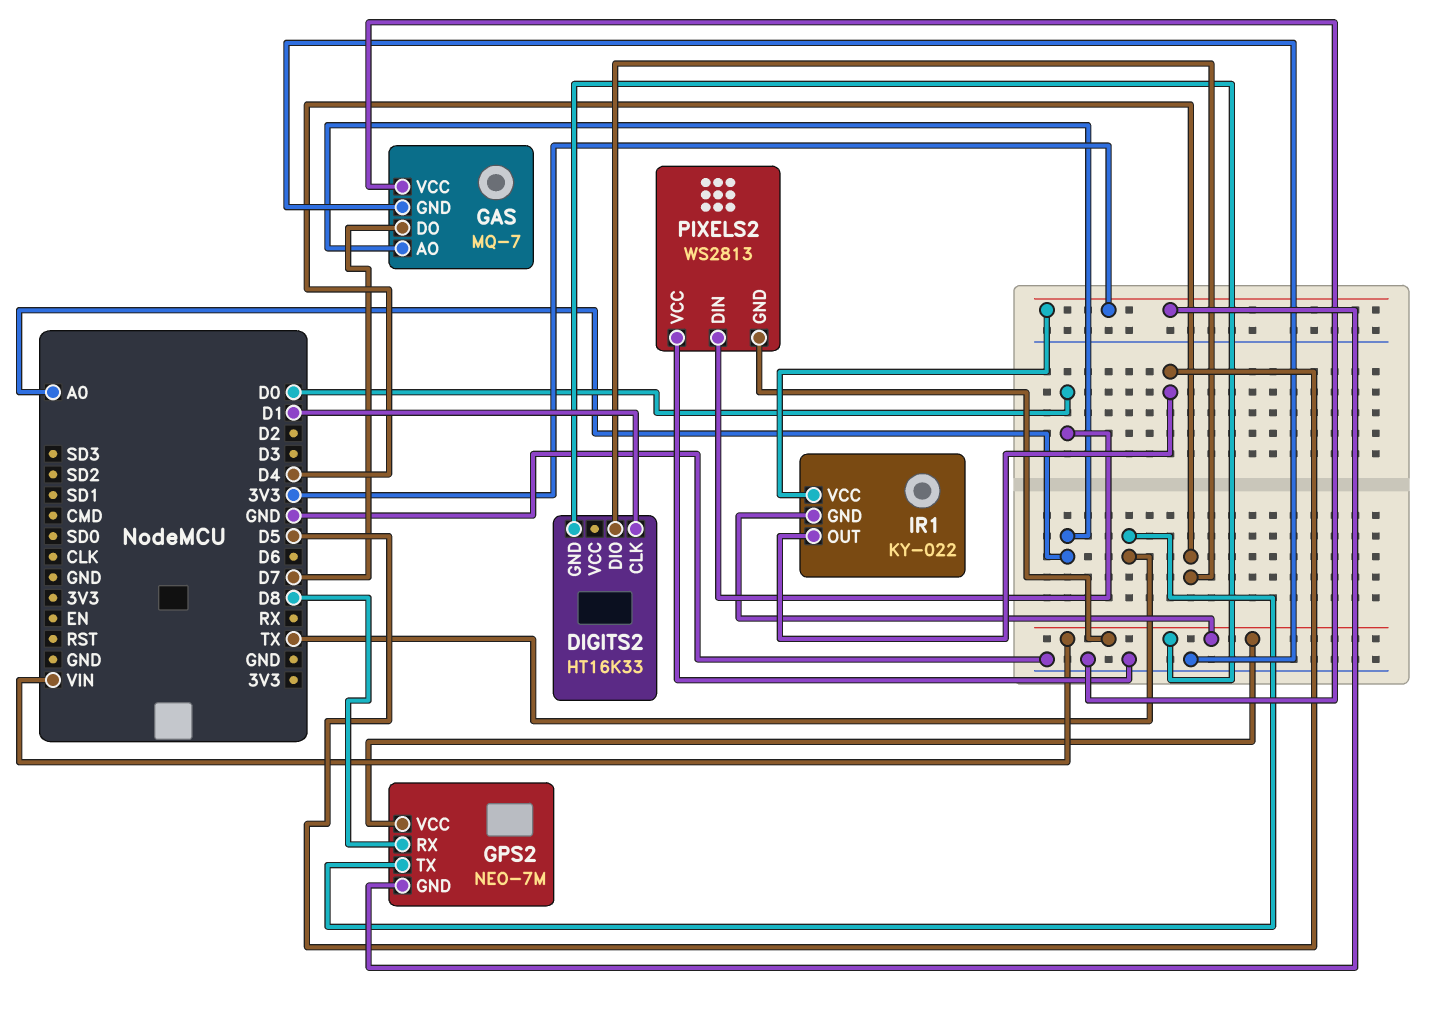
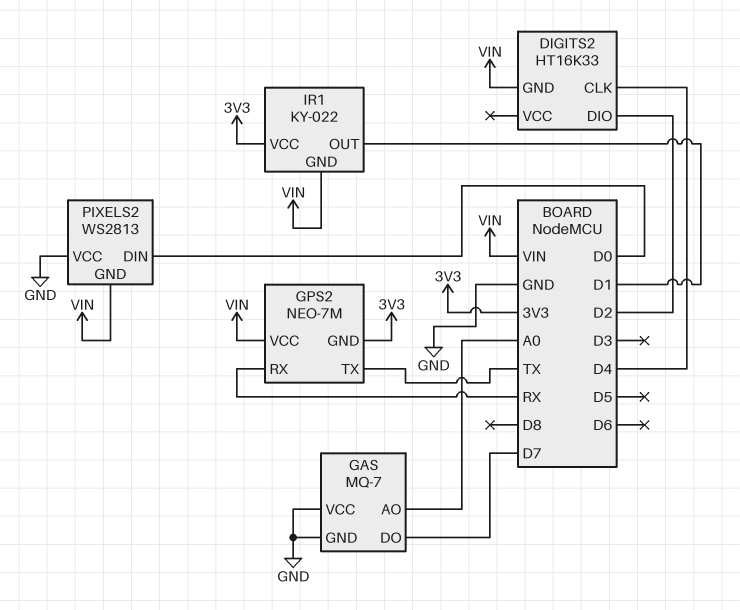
DIGITS2 pin CLK: D1 -> D4
DIGITS2 pin DIO: D4 -> D2
GPS2 pin RX: D8 -> RX
IR1 pin OUT: D5 -> D1

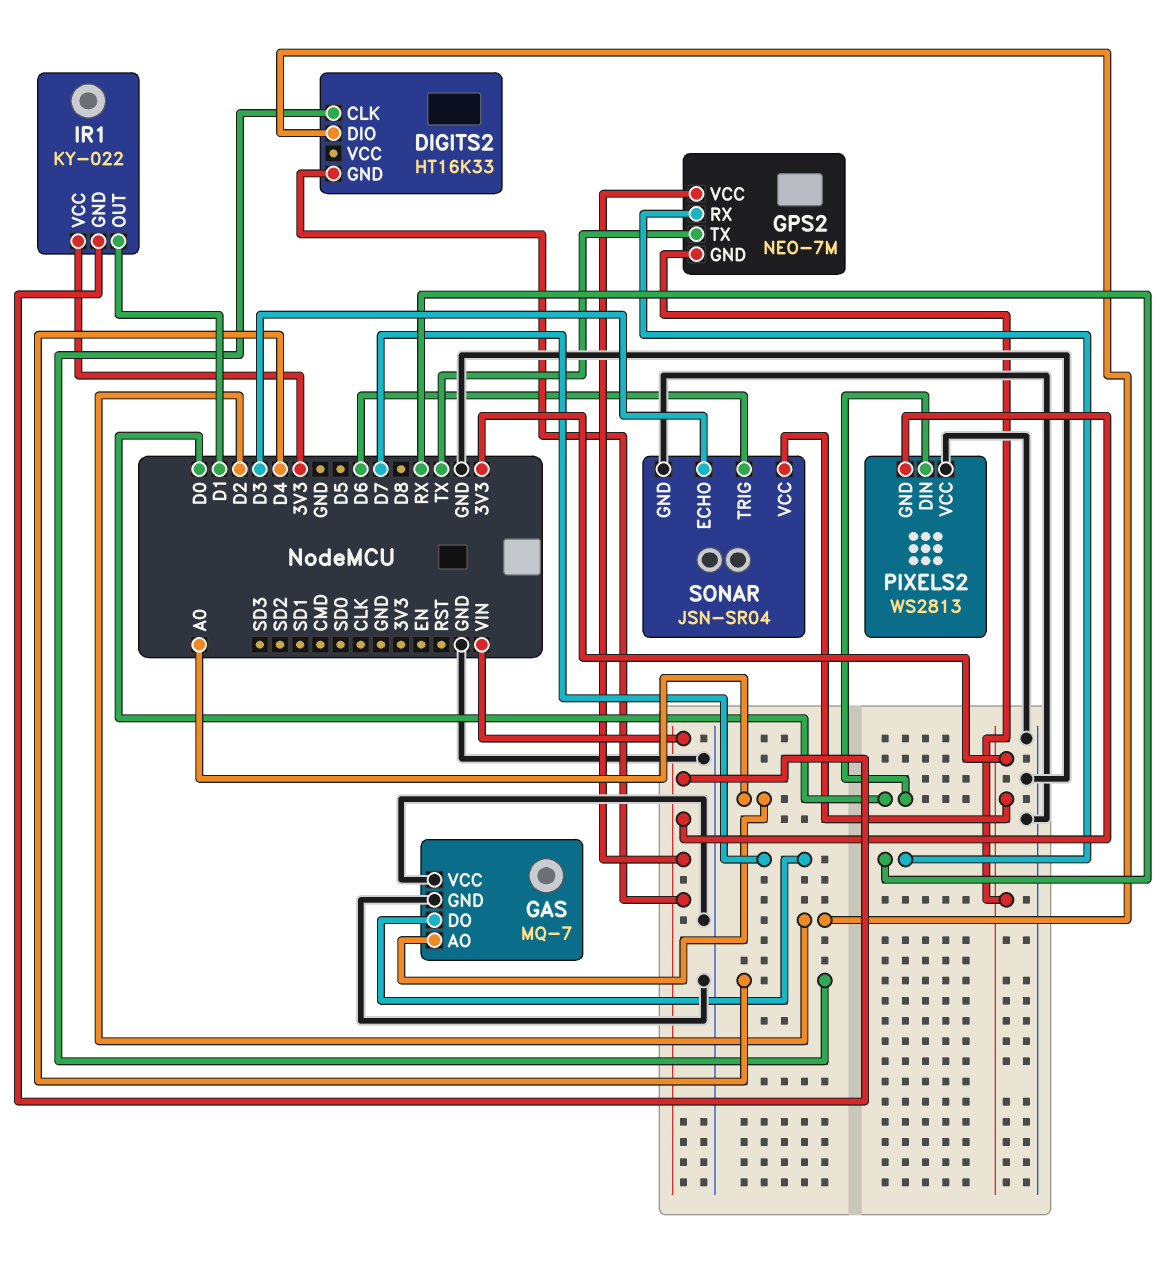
SONAR: none -> JSN-SR04
SONAR pin ECHO: none -> D3
SONAR pin GND: none -> GND
SONAR pin TRIG: none -> D6
SONAR pin VCC: none -> 3V3

